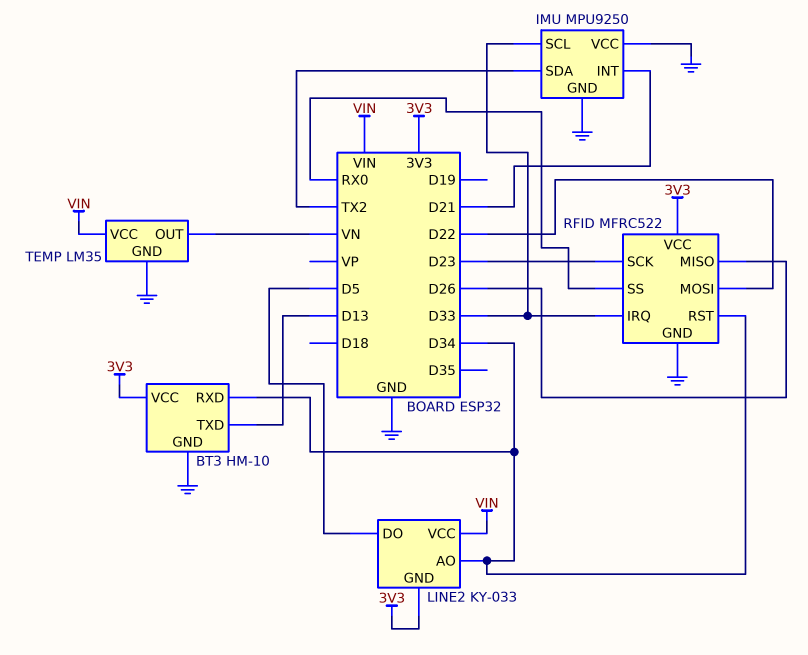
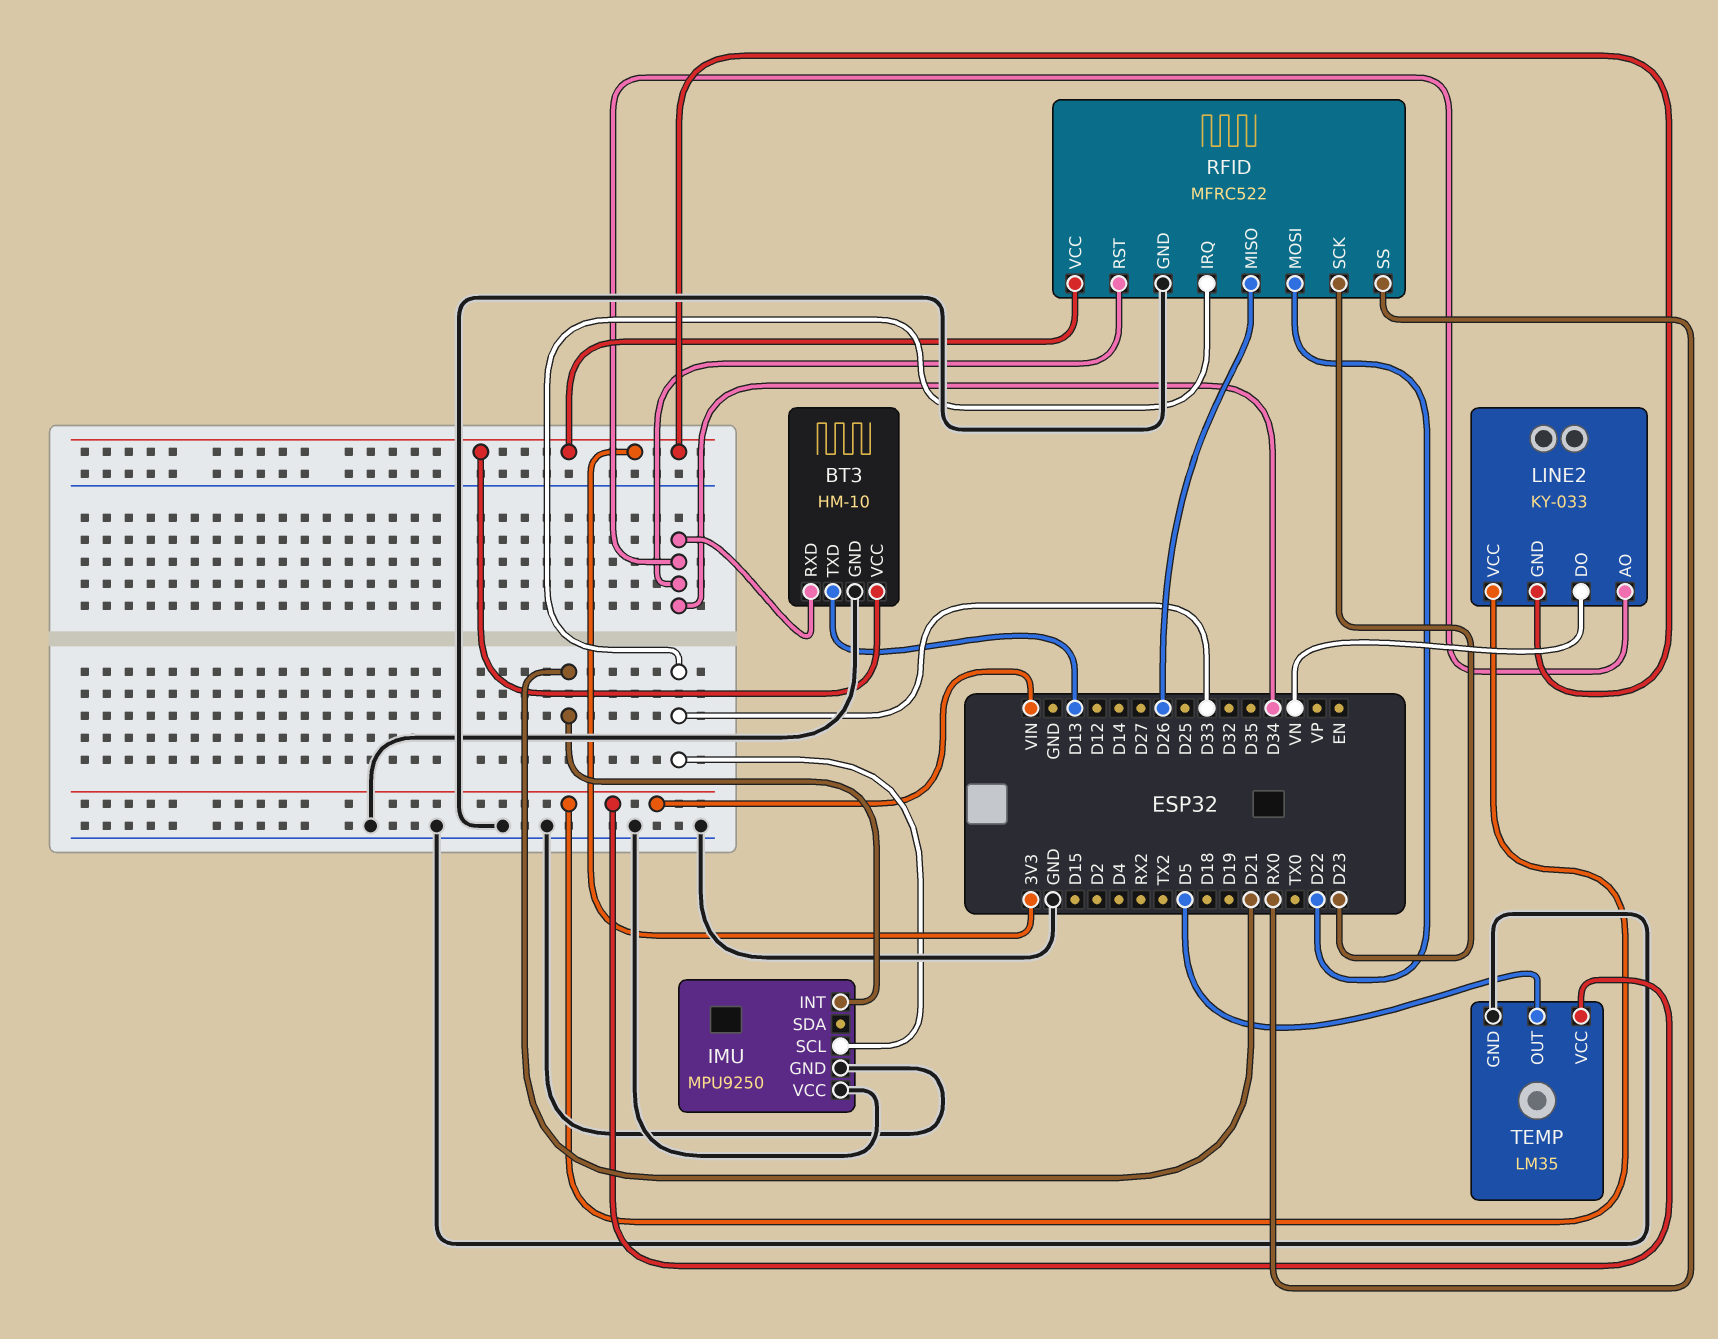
IMU pin SDA: TX2 -> none
LINE2 pin DO: D5 -> VN
TEMP pin OUT: VN -> D5

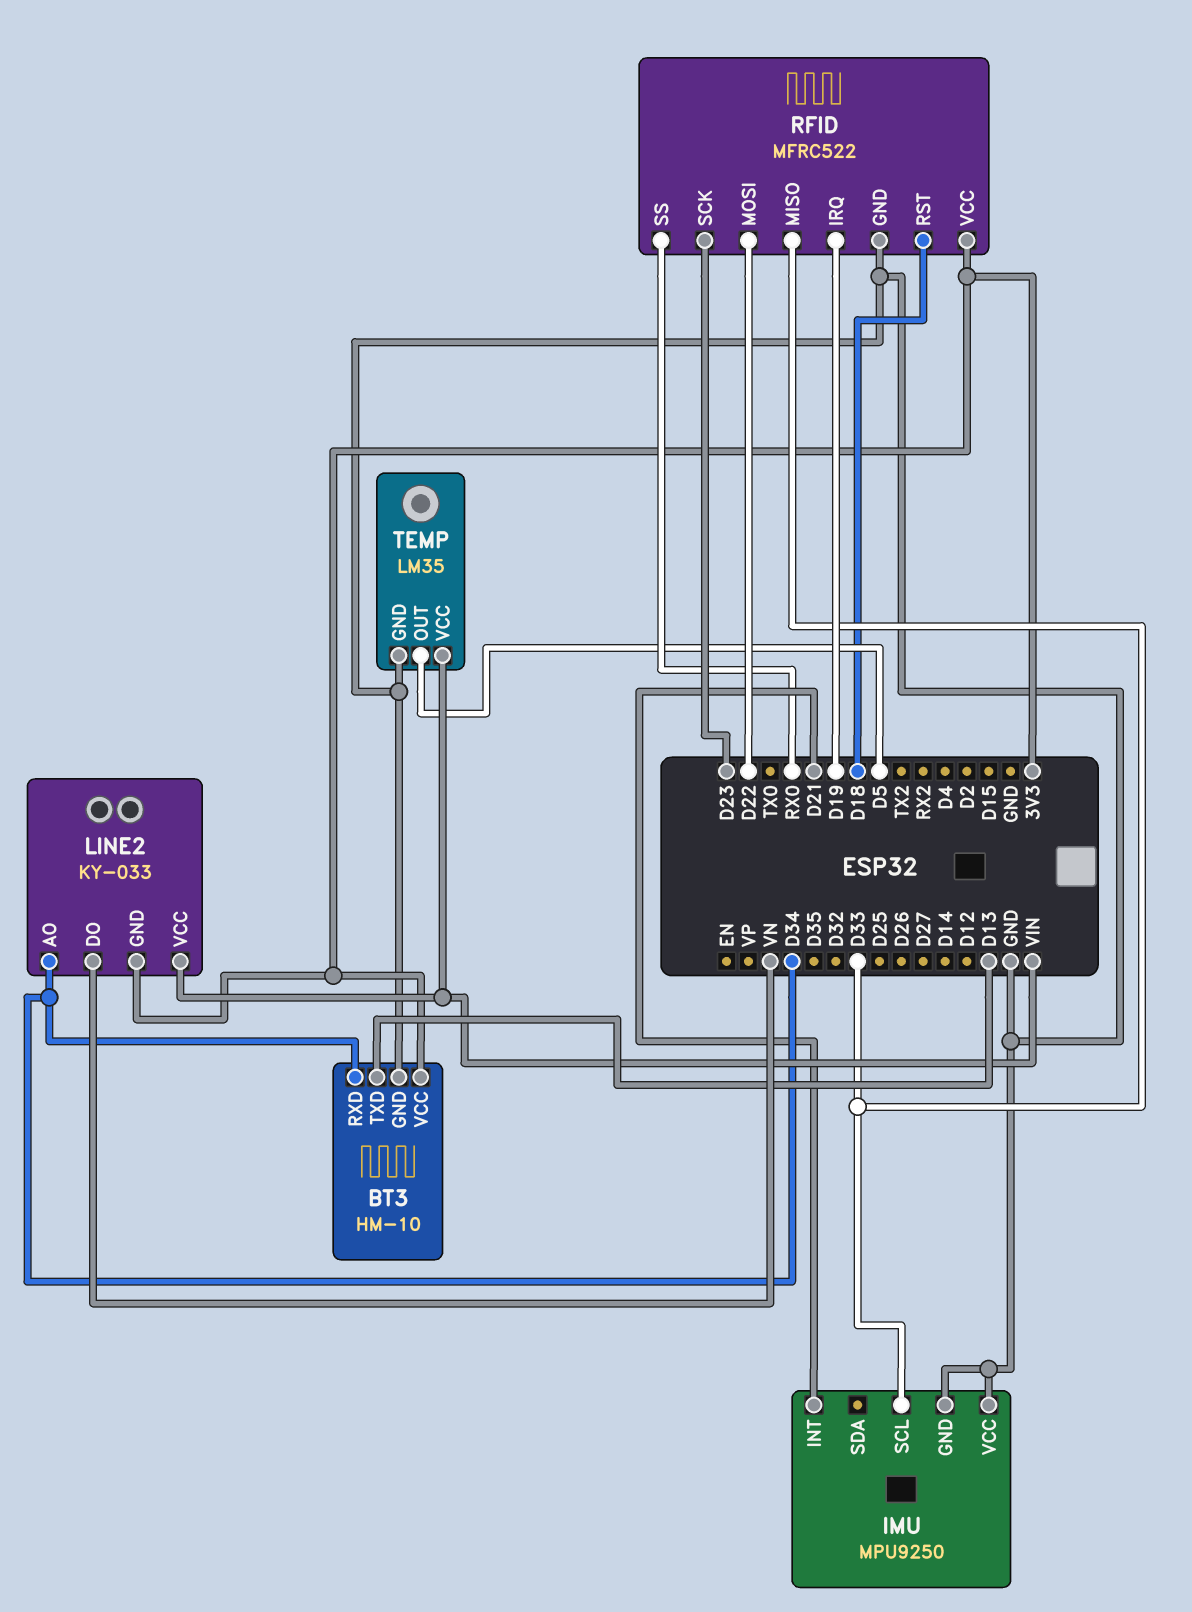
RFID pin IRQ: D33 -> D19
RFID pin MISO: D26 -> D33
RFID pin RST: D34 -> D18

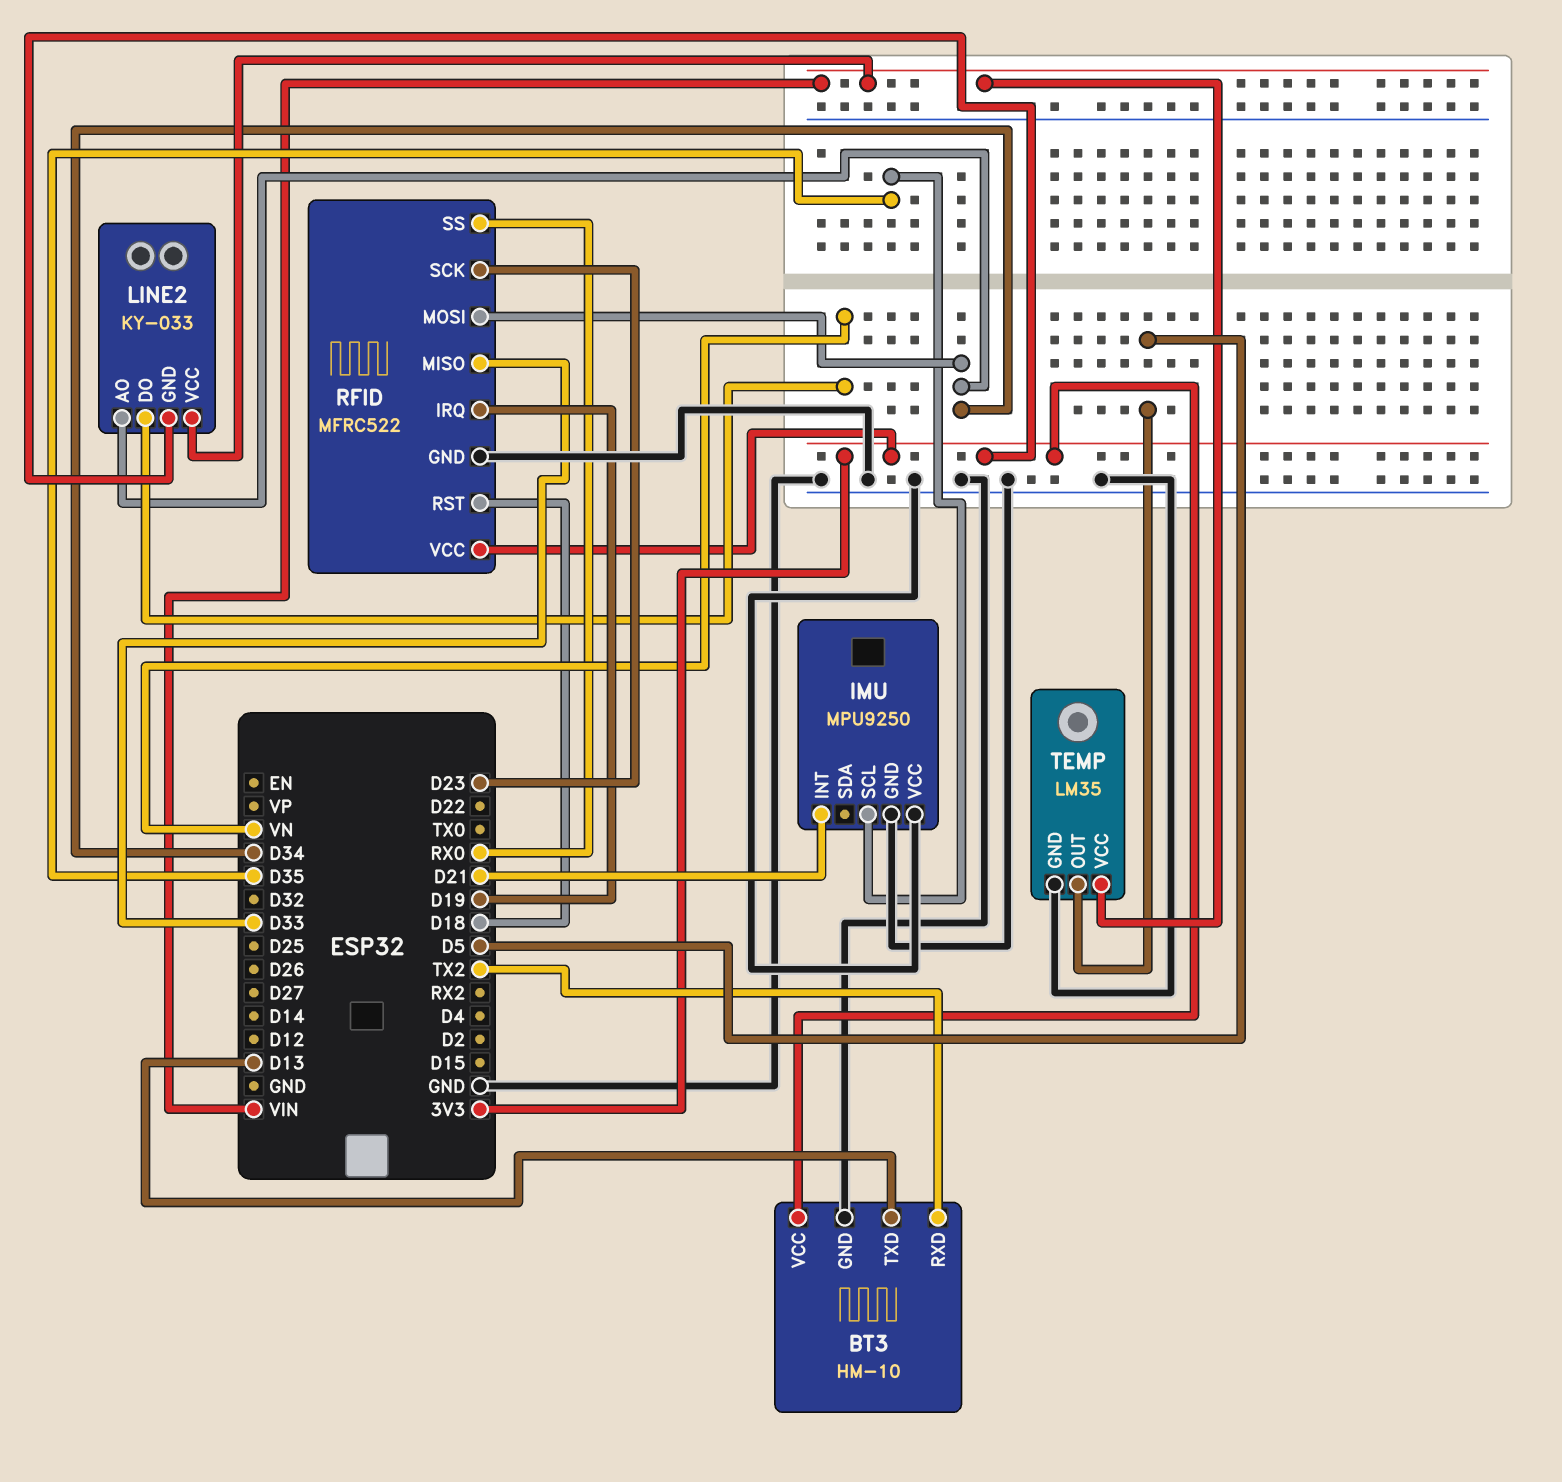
BT3 pin RXD: D34 -> TX2
IMU pin SCL: D33 -> D35
RFID pin MOSI: D22 -> D34

